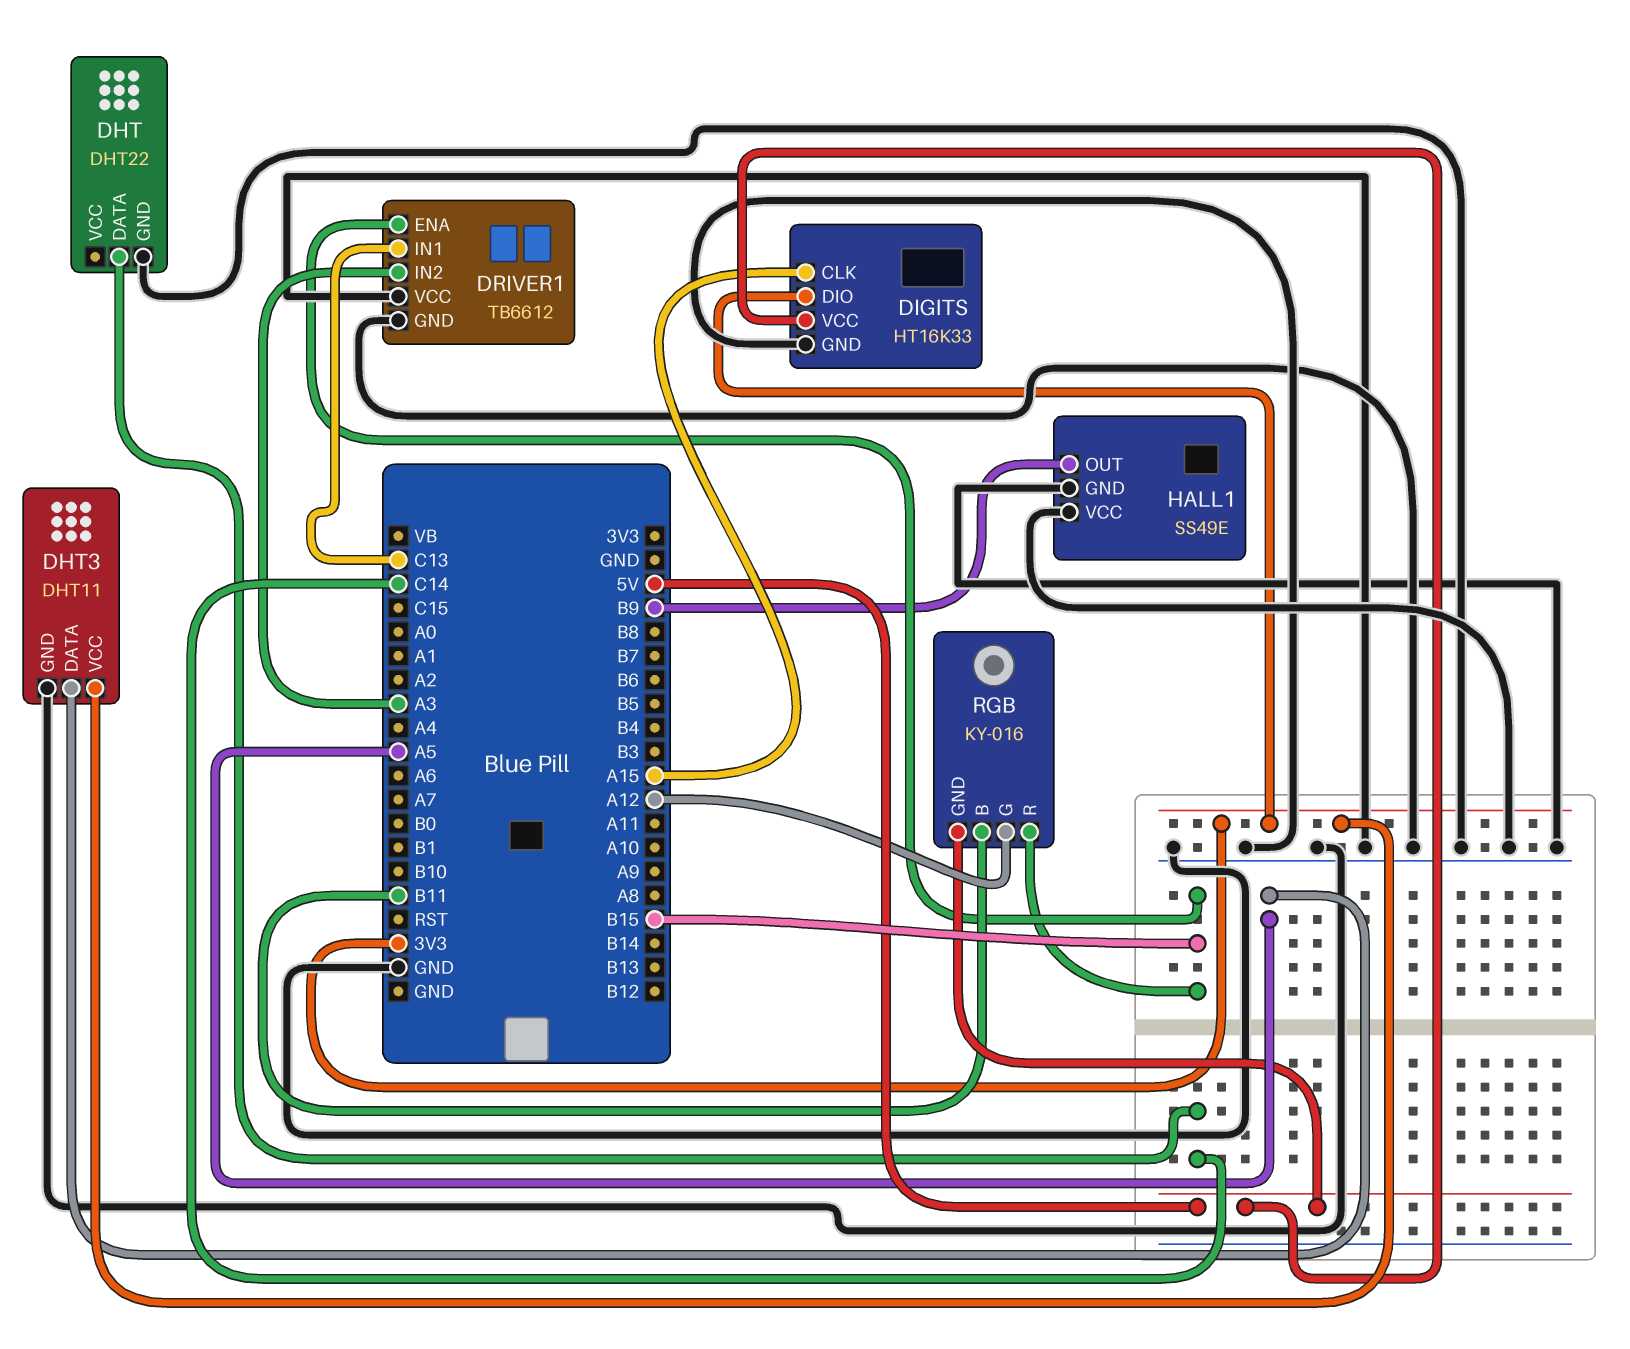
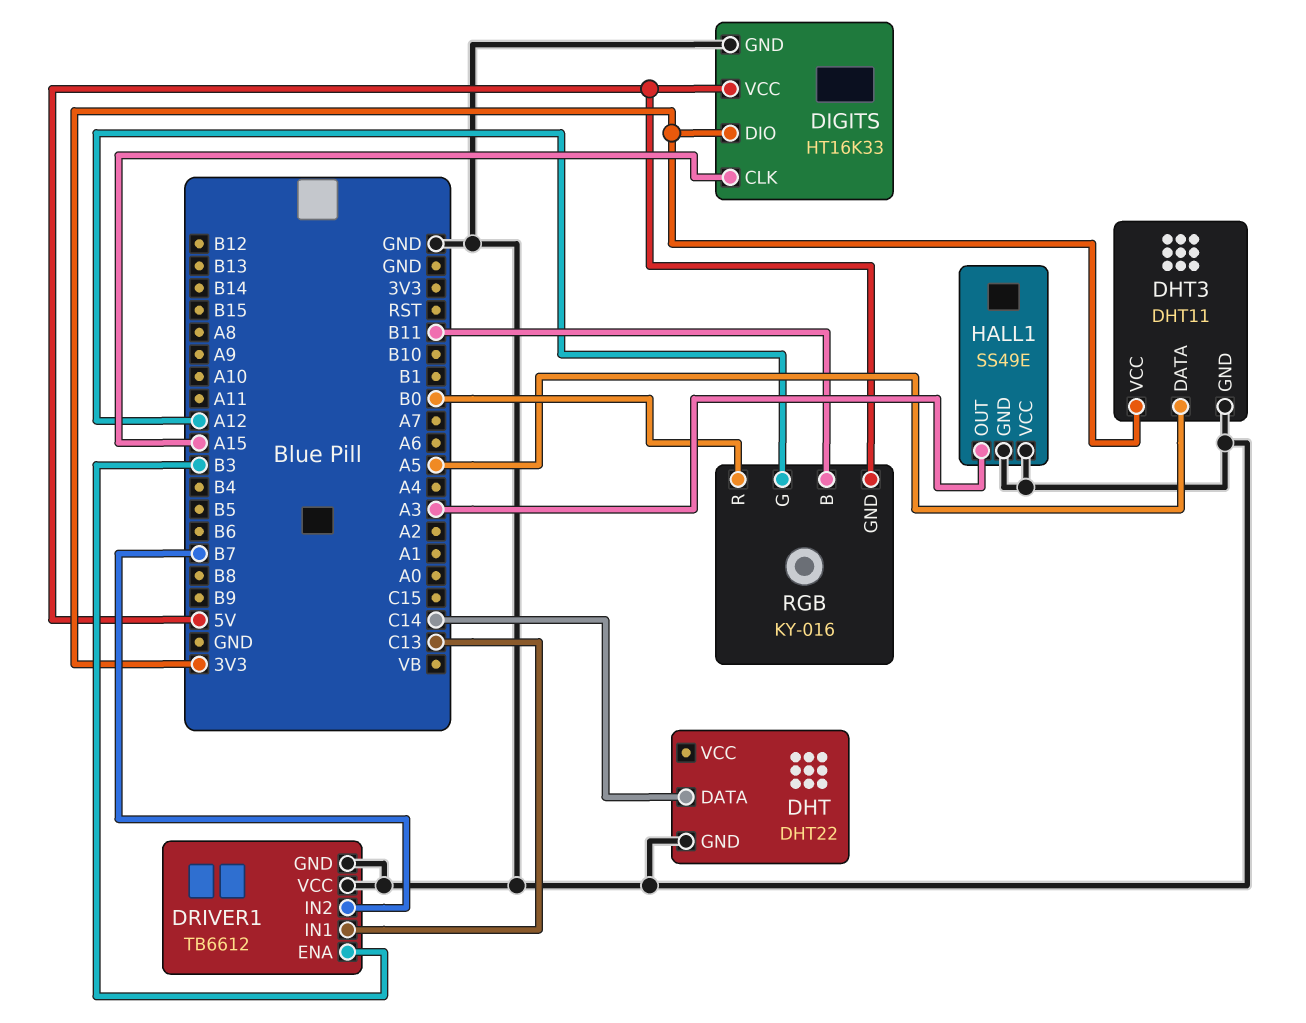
DRIVER1 pin ENA: B15 -> B3
DRIVER1 pin IN2: A3 -> B7
HALL1 pin OUT: B9 -> A3
RGB pin R: B15 -> B0

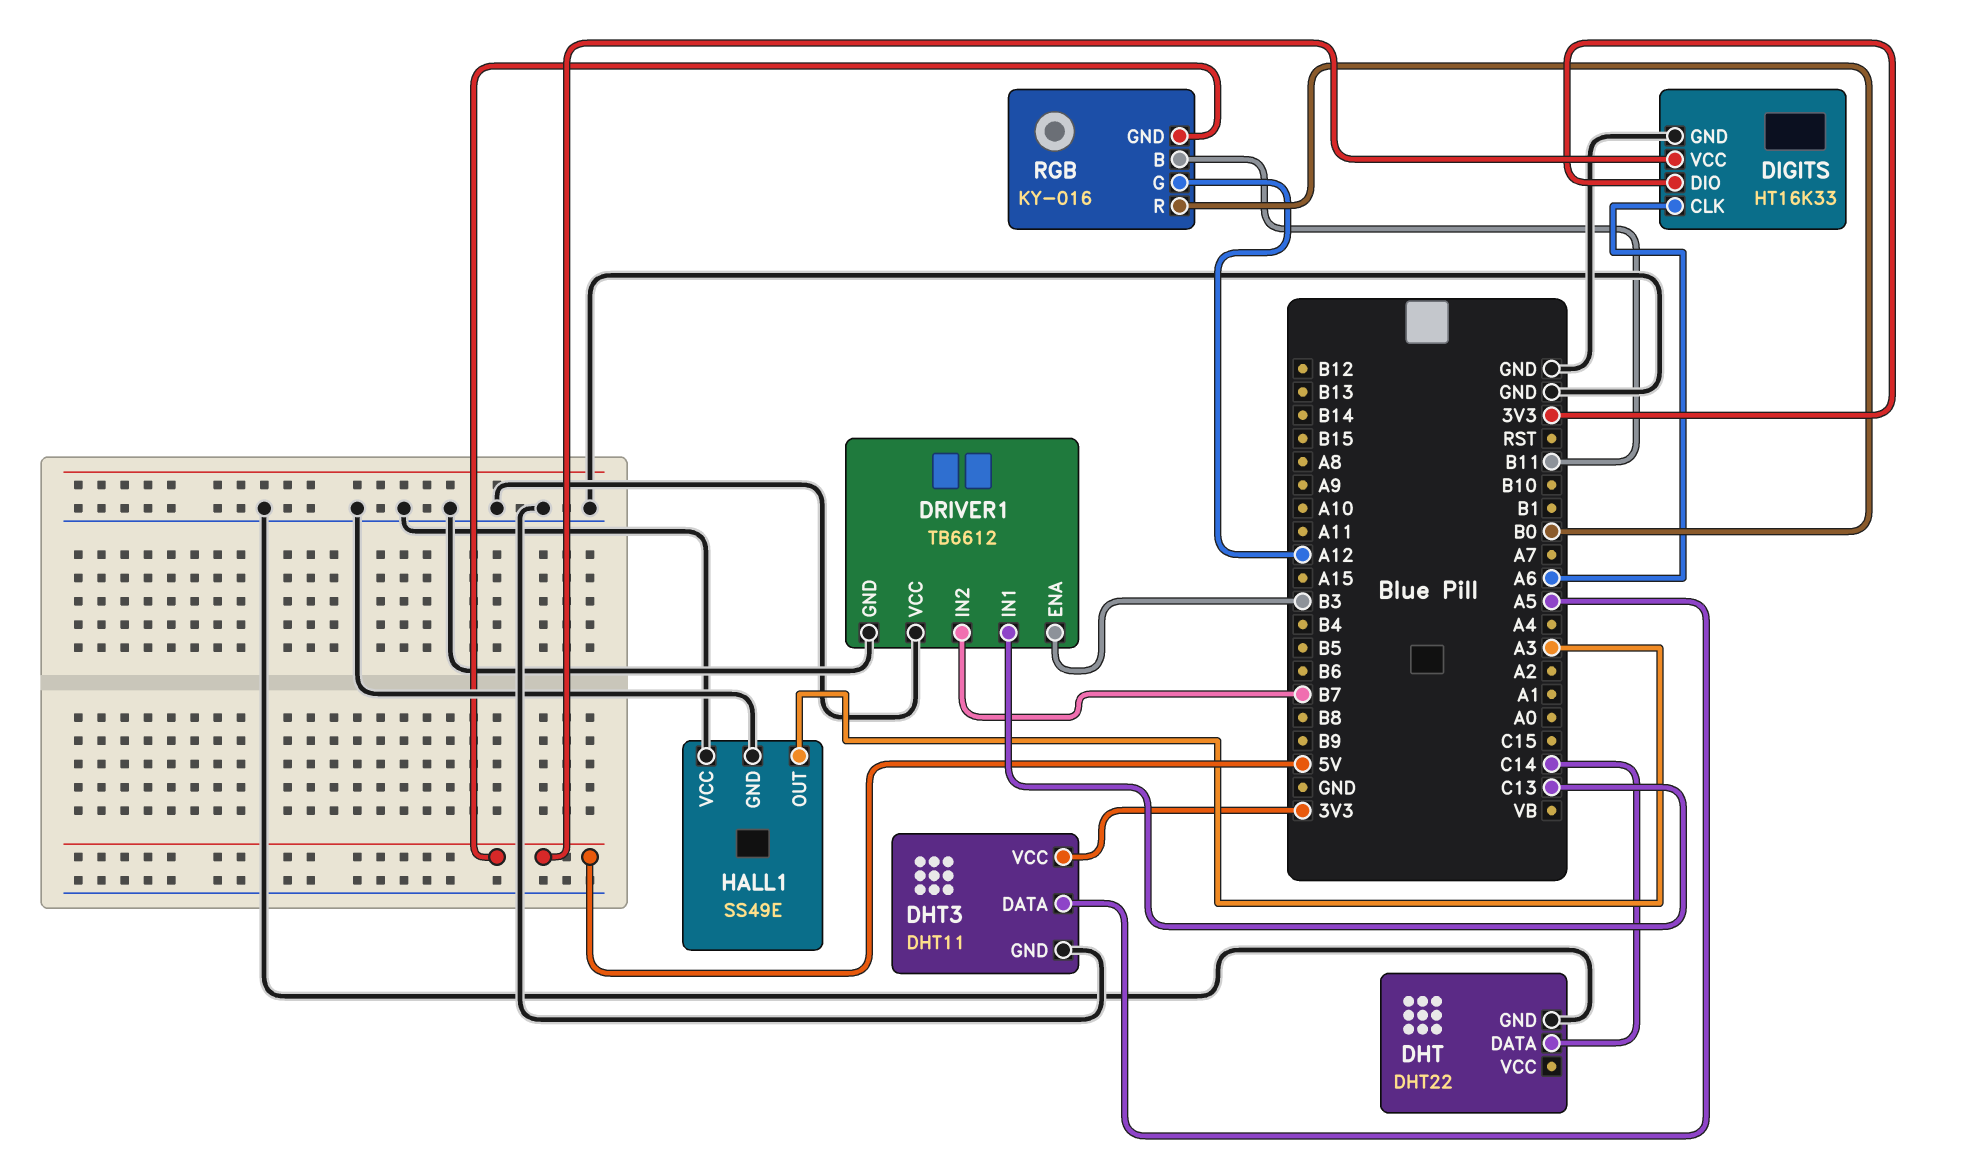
DIGITS pin CLK: A15 -> A6

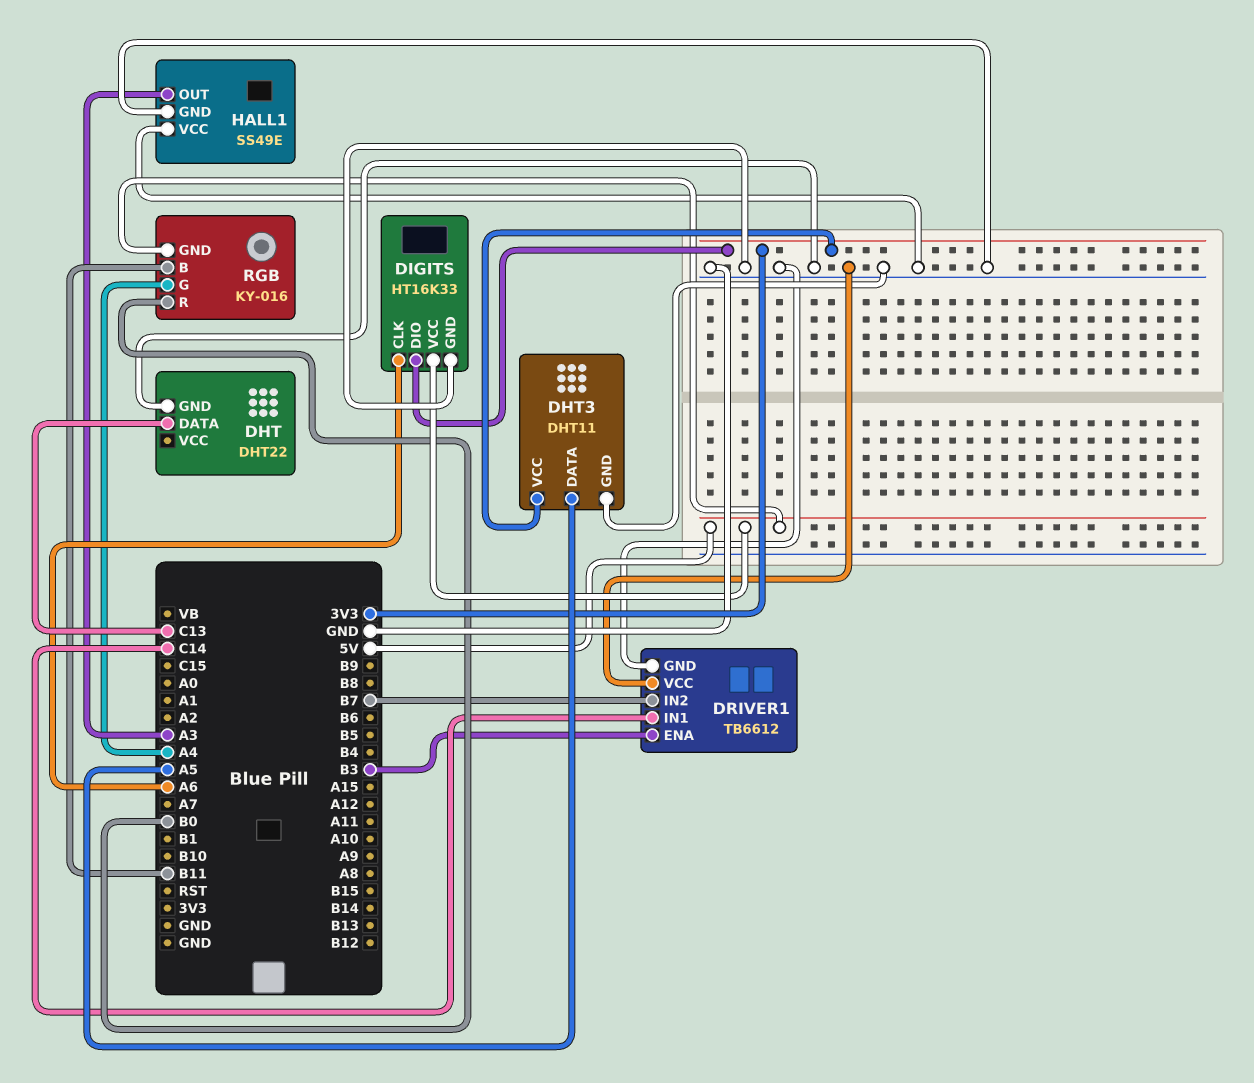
DHT pin DATA: C14 -> C13
DRIVER1 pin IN1: C13 -> C14
RGB pin G: A12 -> A4

